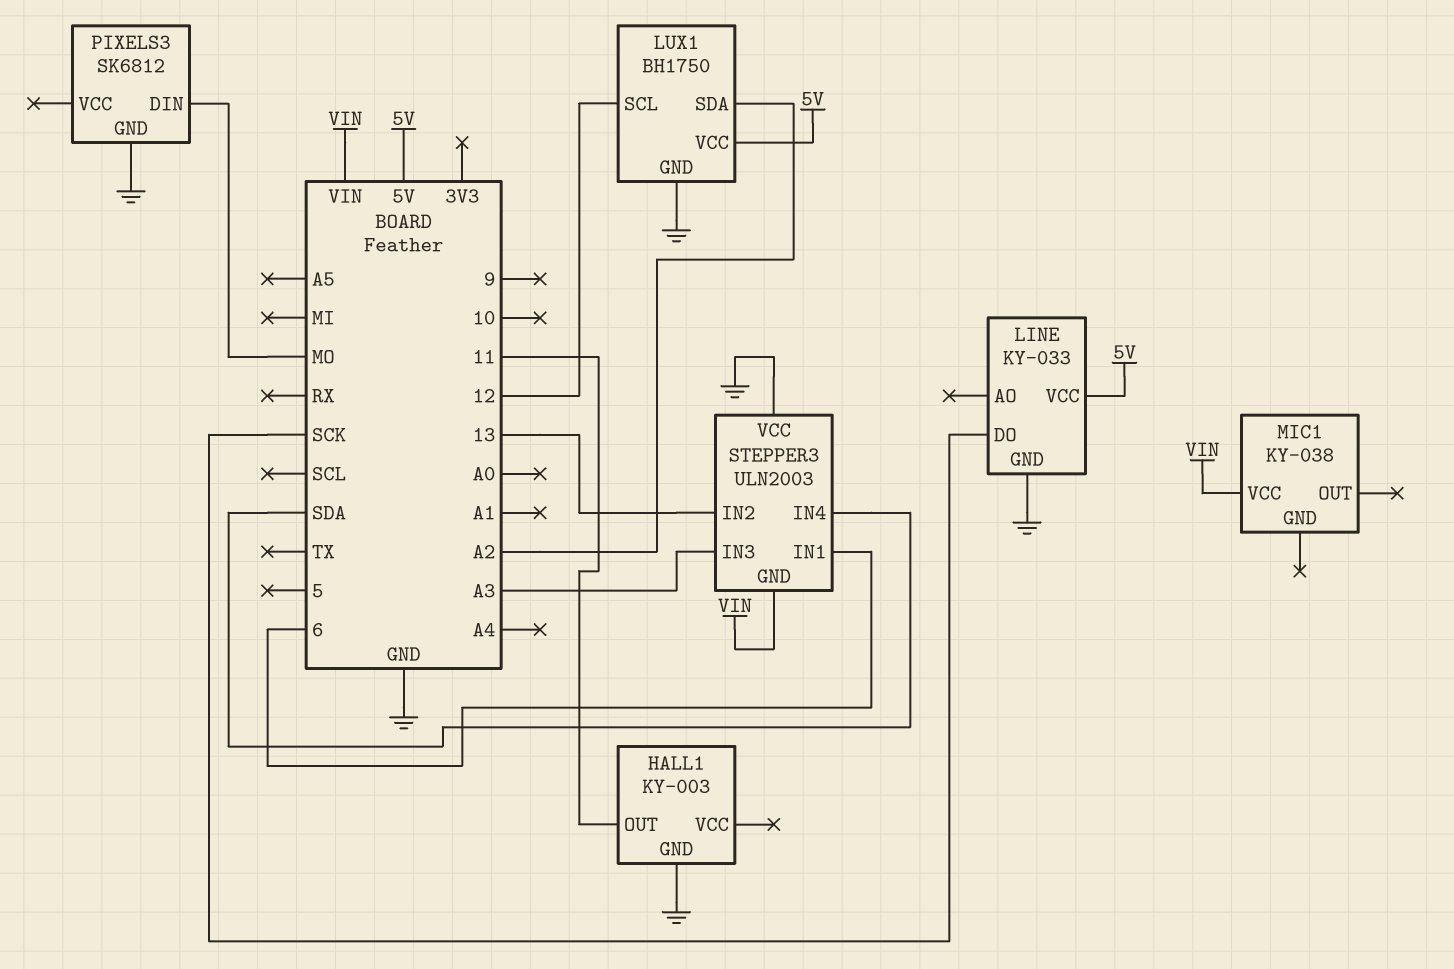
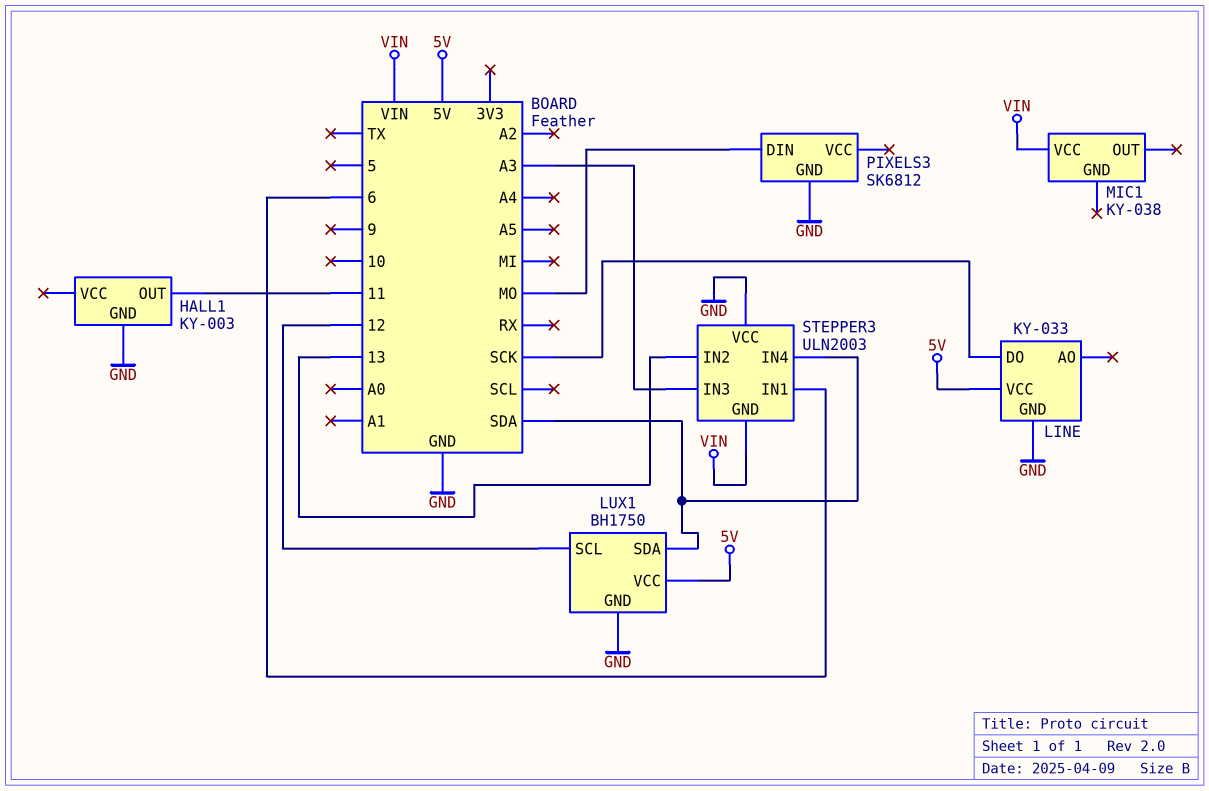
LUX1 pin SDA: A2 -> SDA

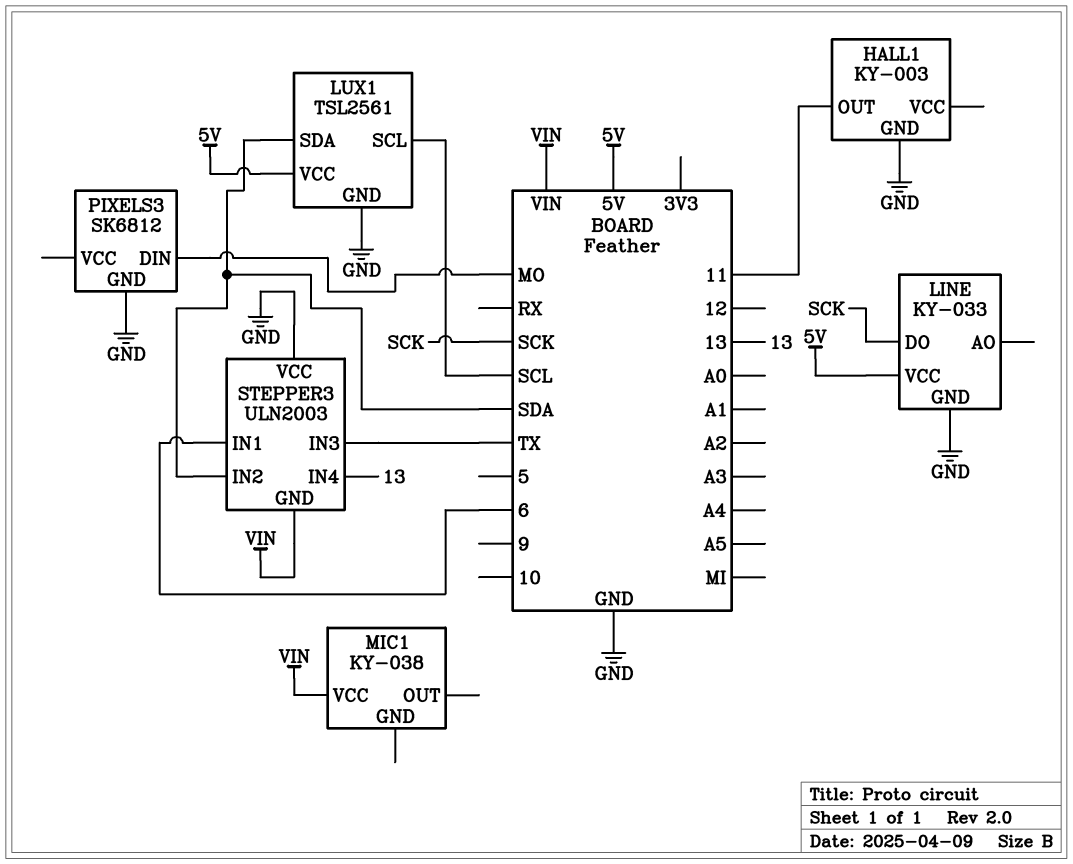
LUX1: BH1750 -> TSL2561
LUX1 pin SCL: 12 -> SCL
STEPPER3 pin IN2: 13 -> SDA
STEPPER3 pin IN3: A3 -> TX
STEPPER3 pin IN4: SDA -> 13

